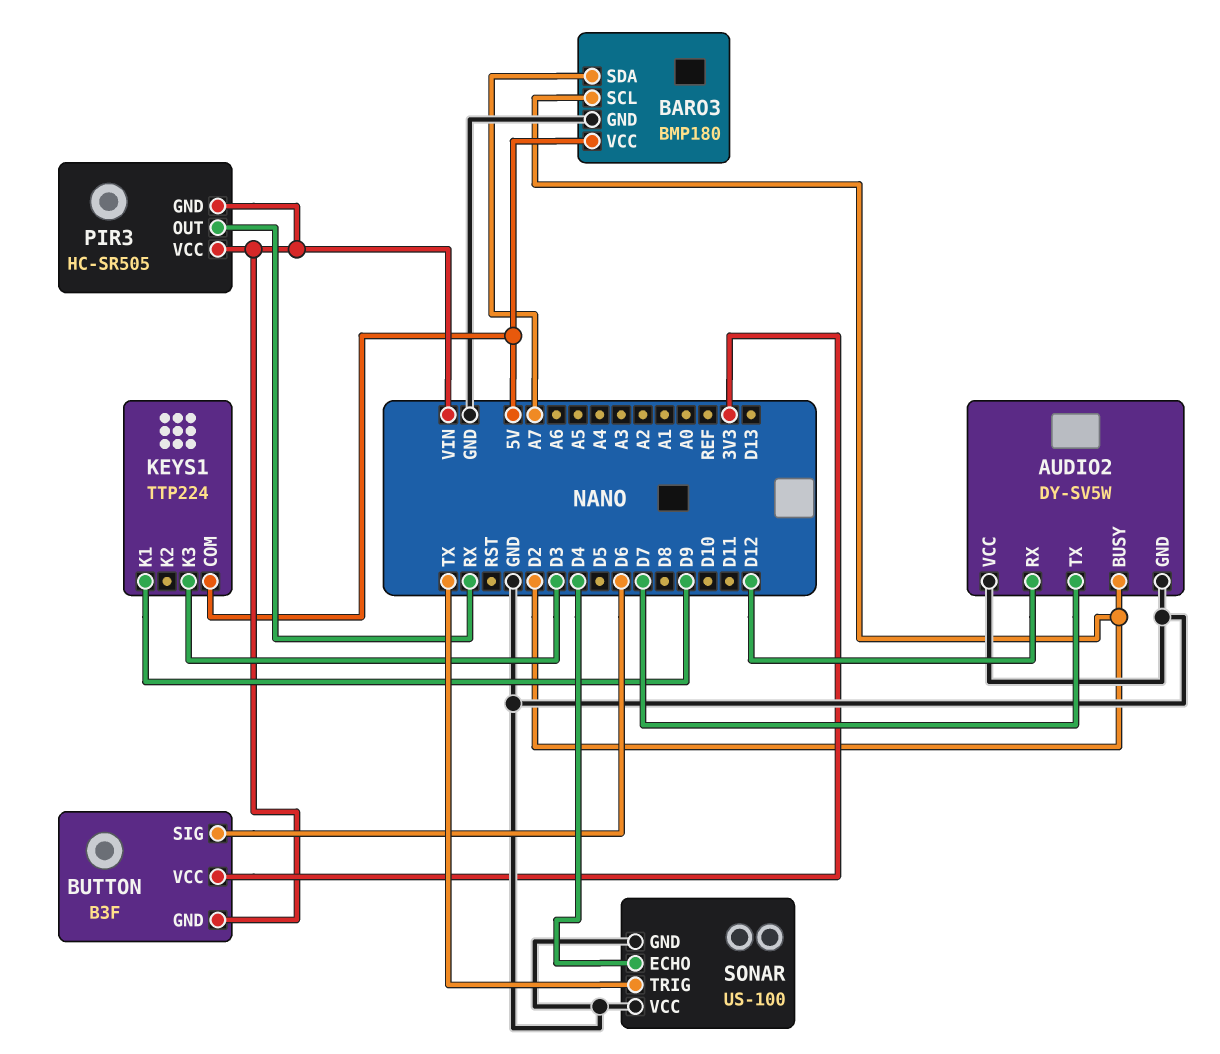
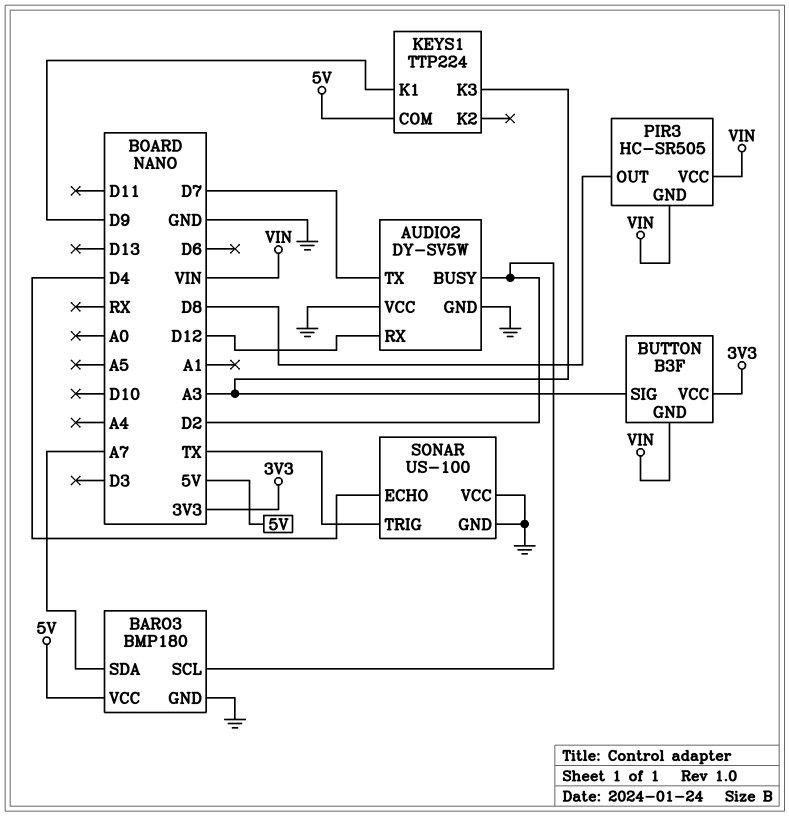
BUTTON pin SIG: D6 -> A3
KEYS1 pin K3: D3 -> A3
PIR3 pin OUT: RX -> D8

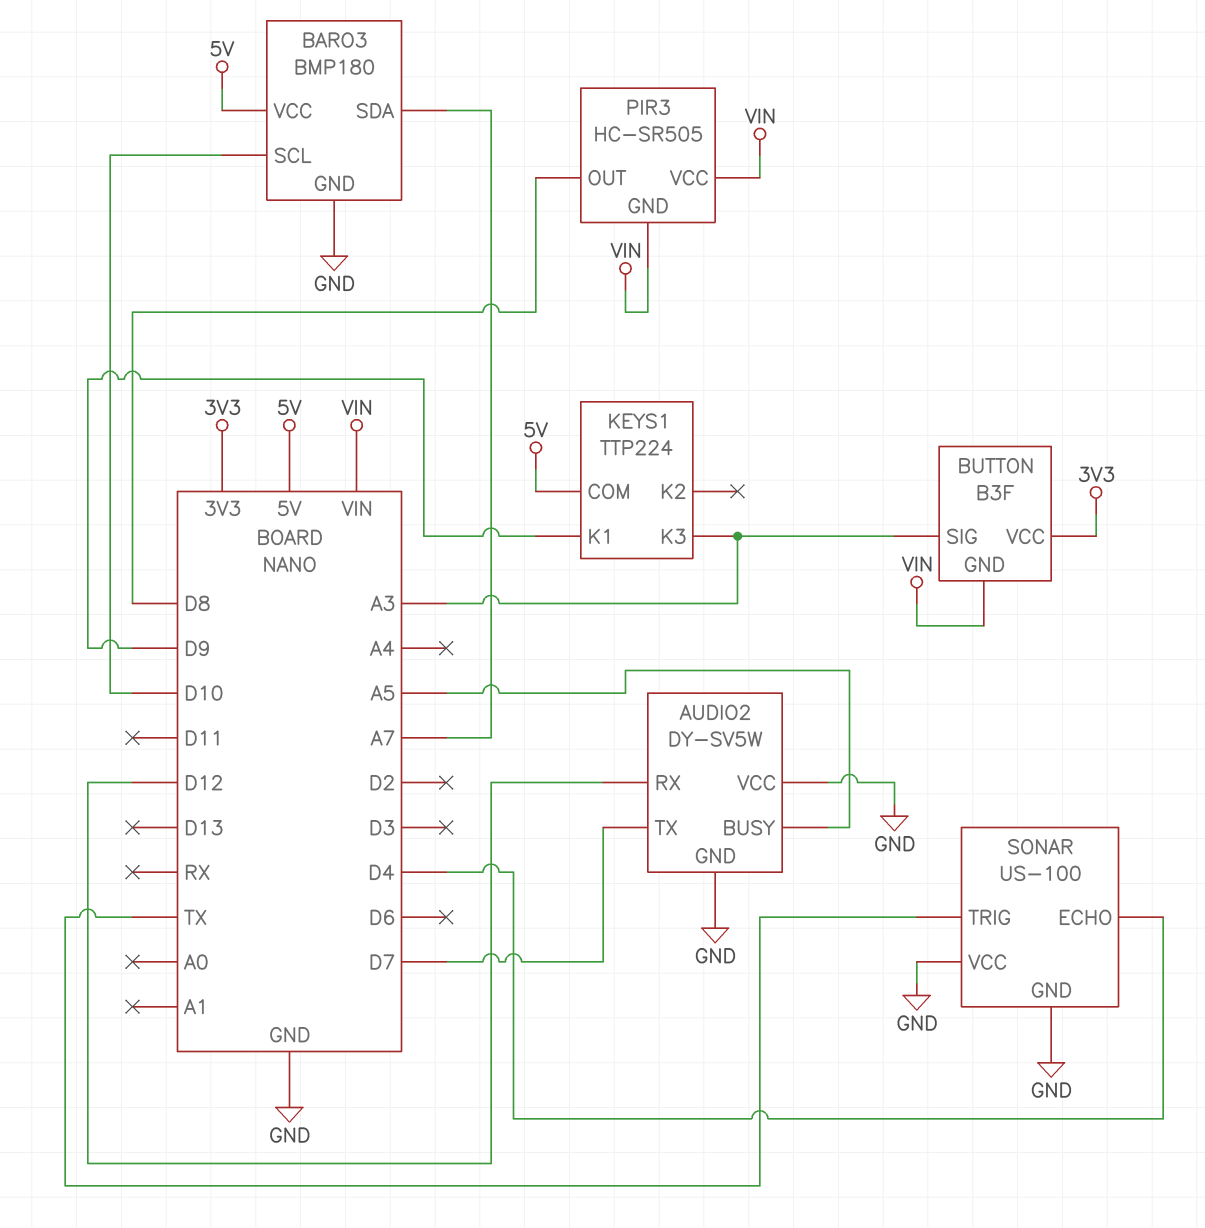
AUDIO2 pin BUSY: D2 -> A5
BARO3 pin SCL: D2 -> D10

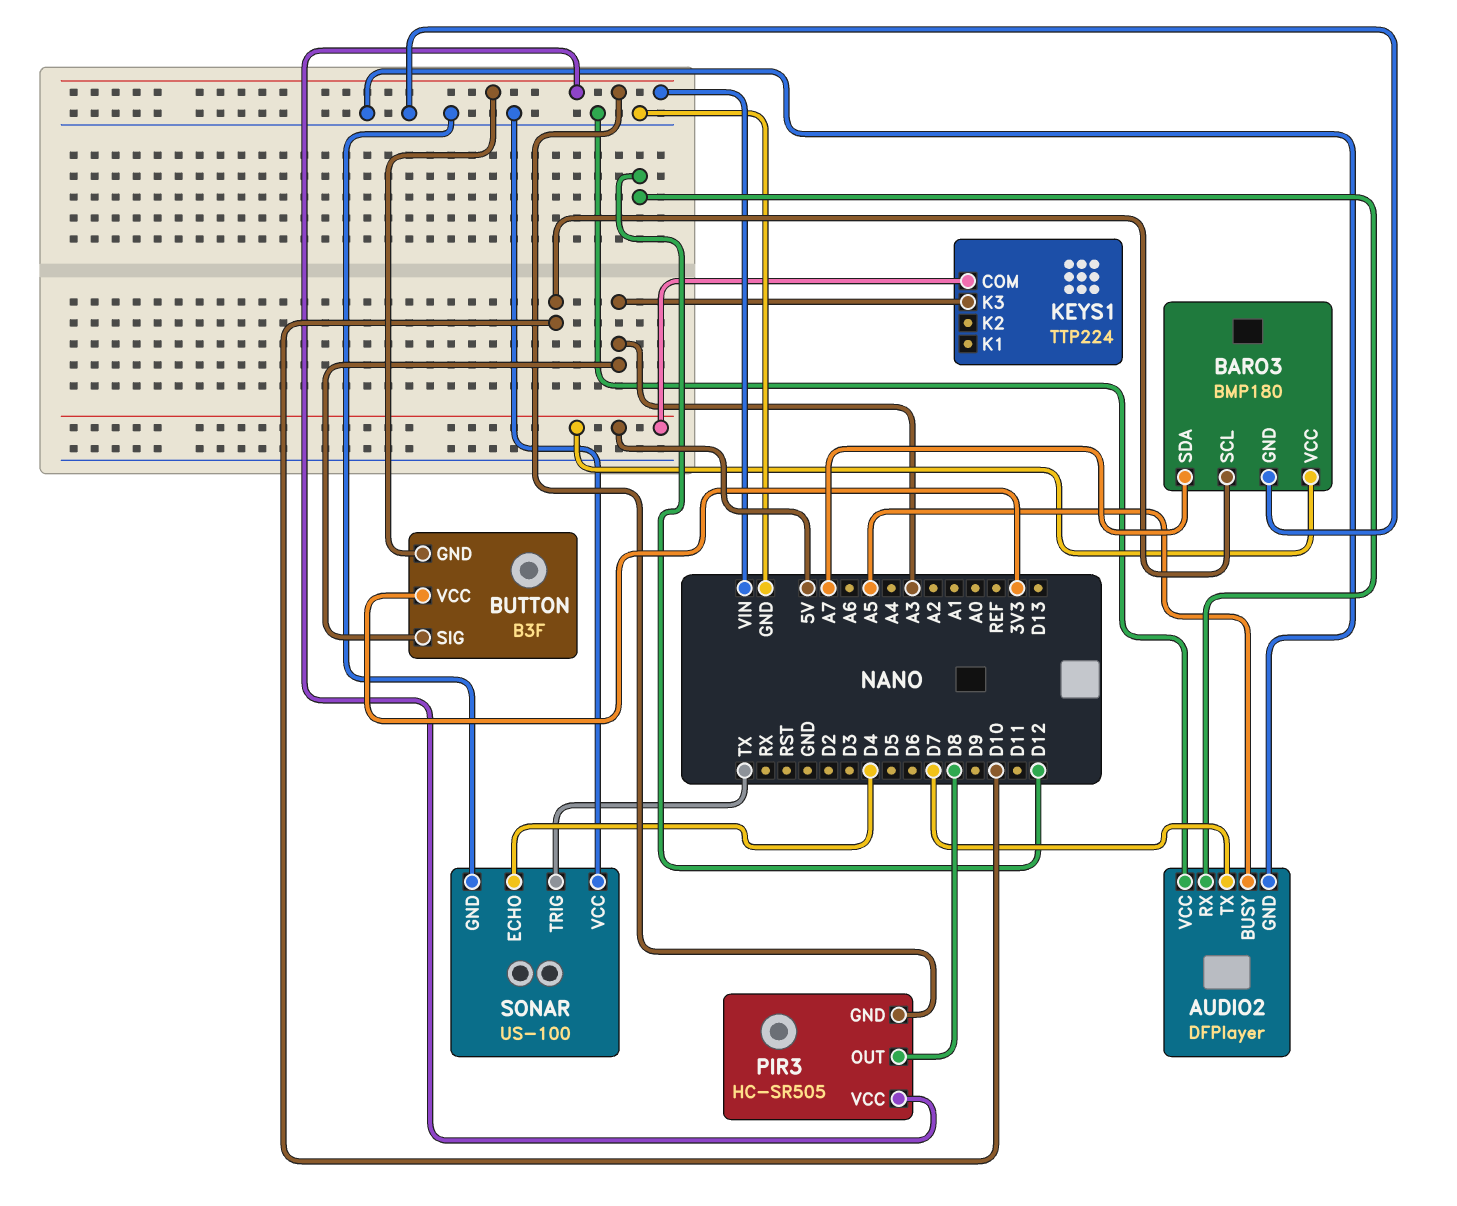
AUDIO2: DY-SV5W -> DFPlayer
KEYS1 pin K1: D9 -> none

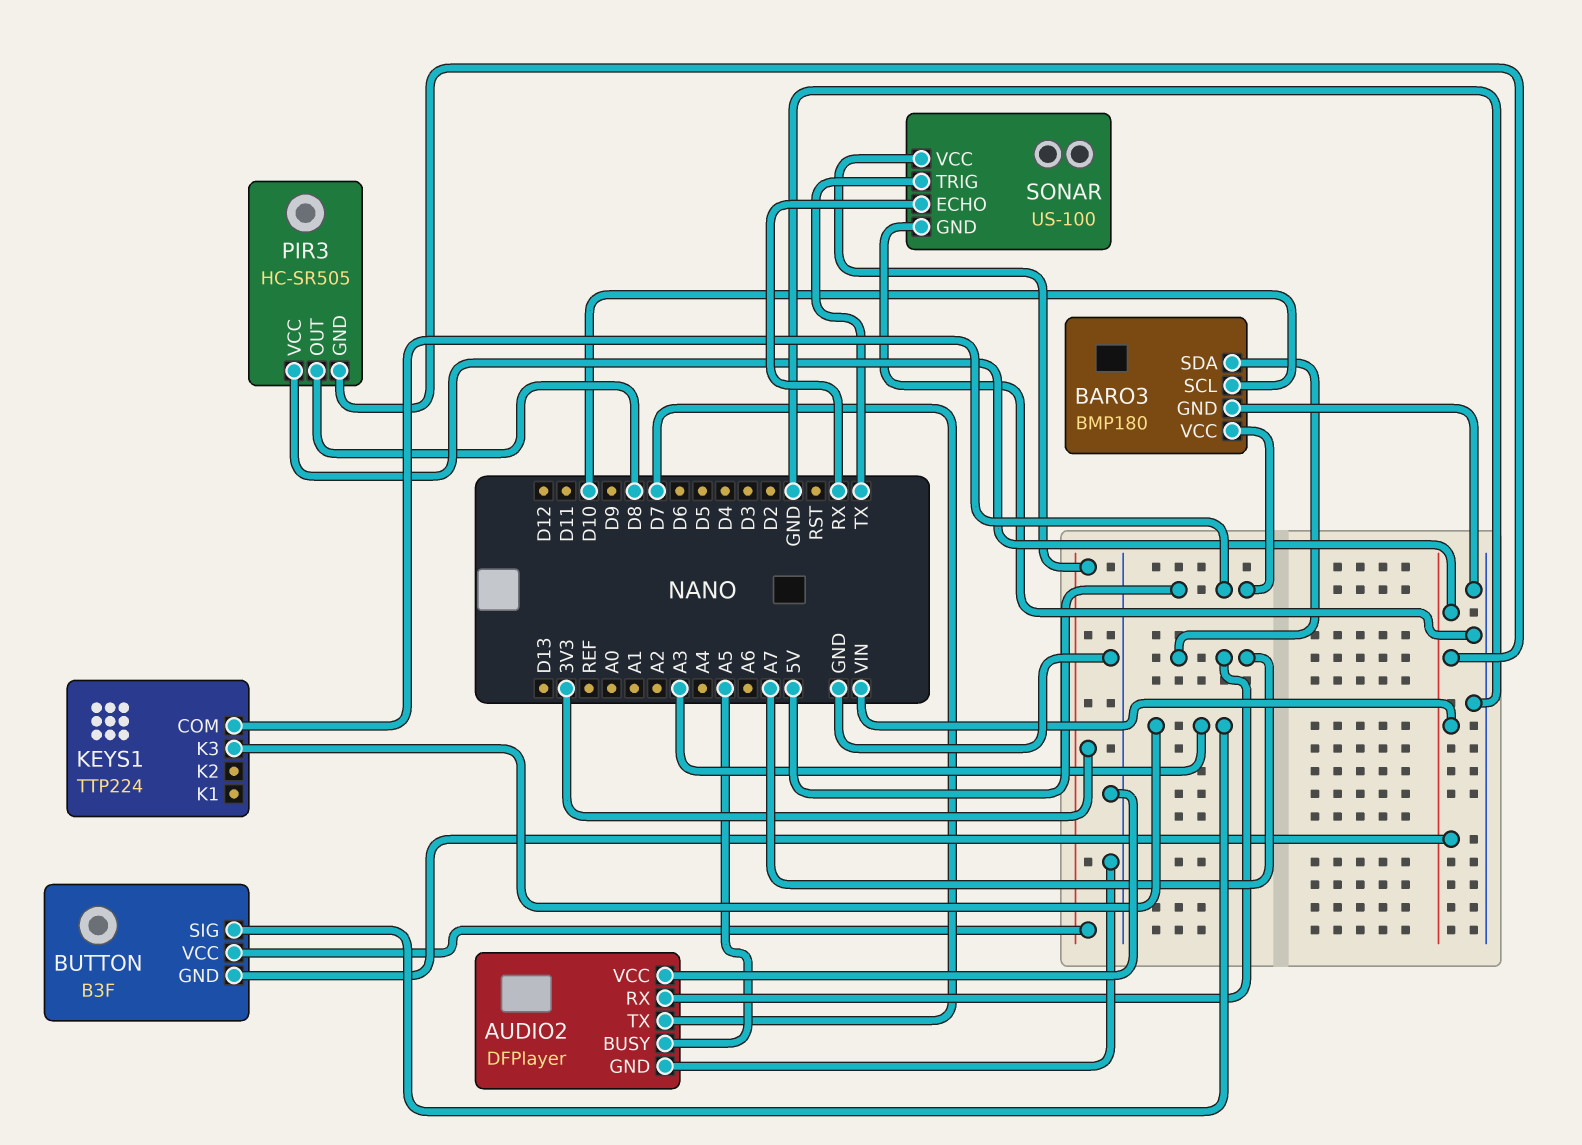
AUDIO2 pin RX: D12 -> A7
SONAR pin ECHO: D4 -> RX
SONAR pin VCC: GND -> 3V3

